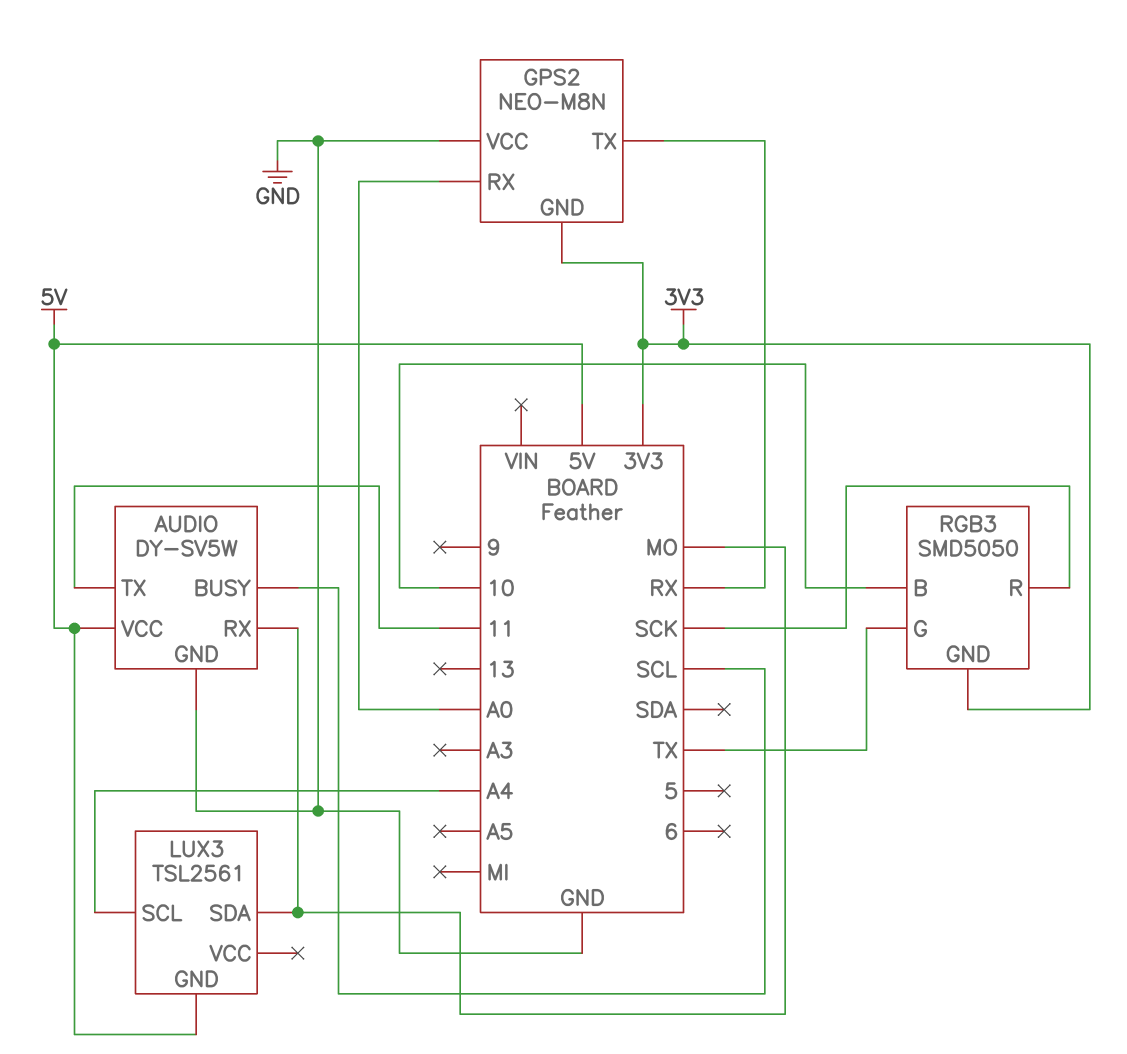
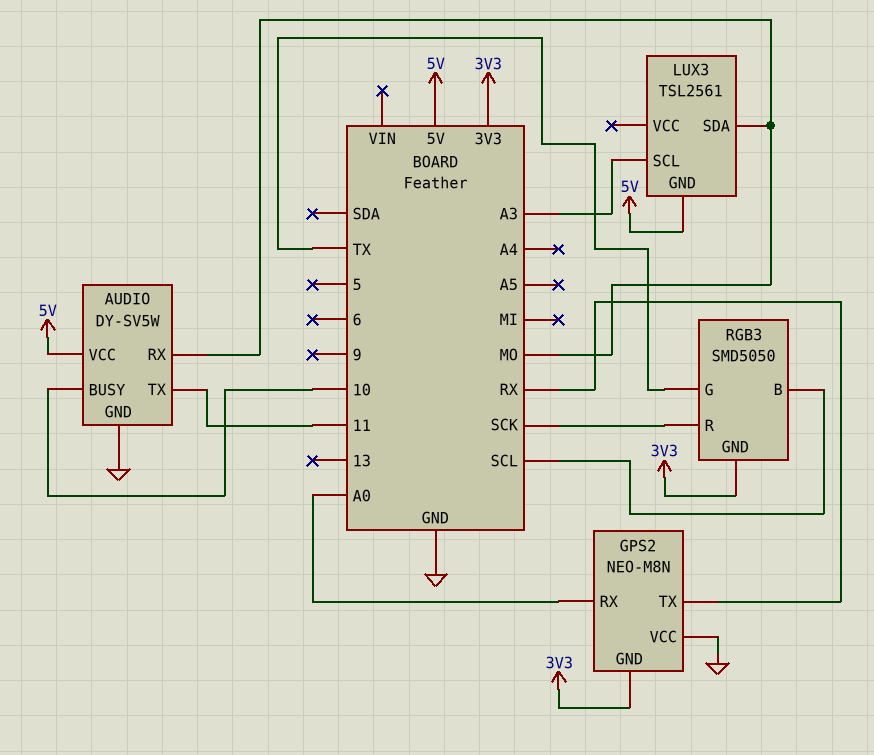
AUDIO pin BUSY: SCL -> 10
LUX3 pin SCL: A4 -> A3
RGB3 pin B: 10 -> SCL

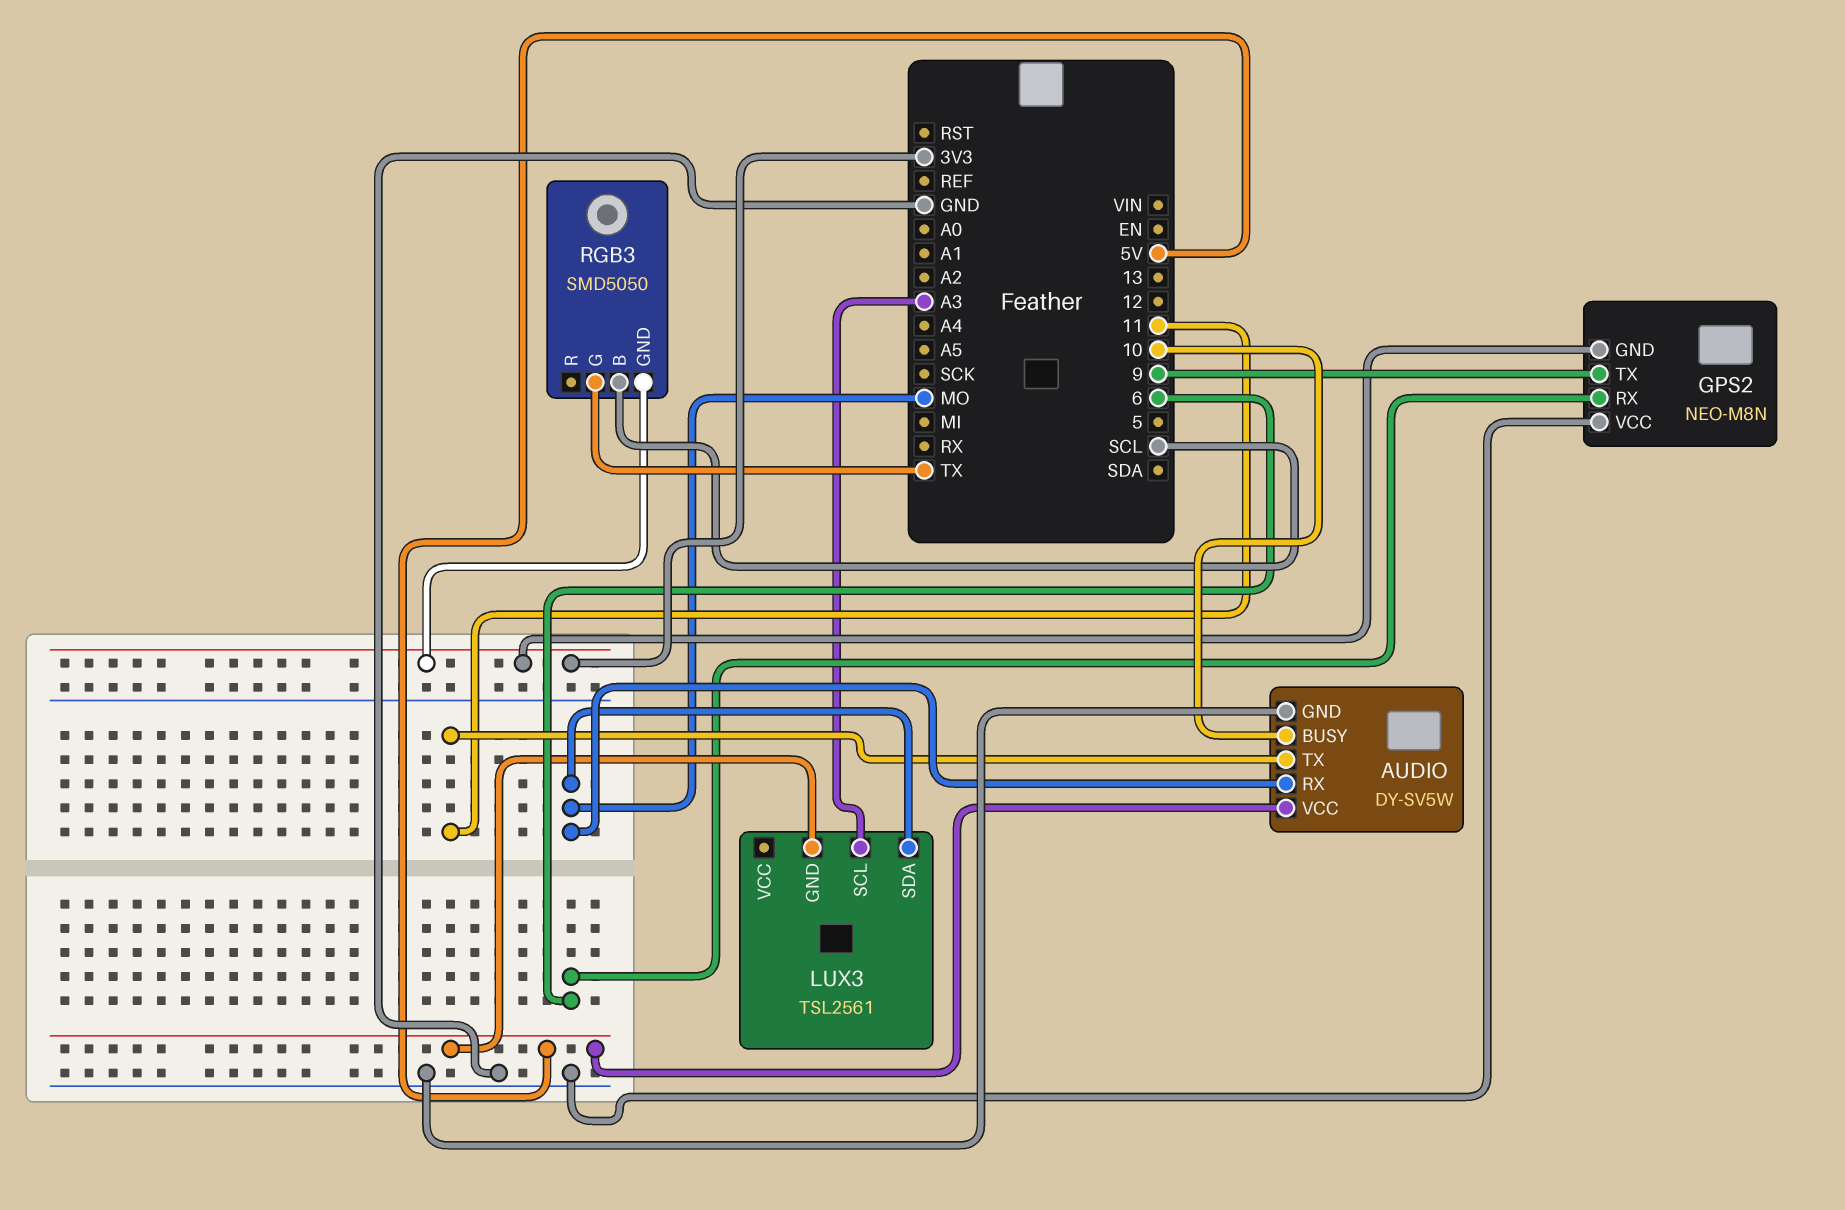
GPS2 pin RX: A0 -> 6
GPS2 pin TX: RX -> 9
RGB3 pin R: SCK -> none

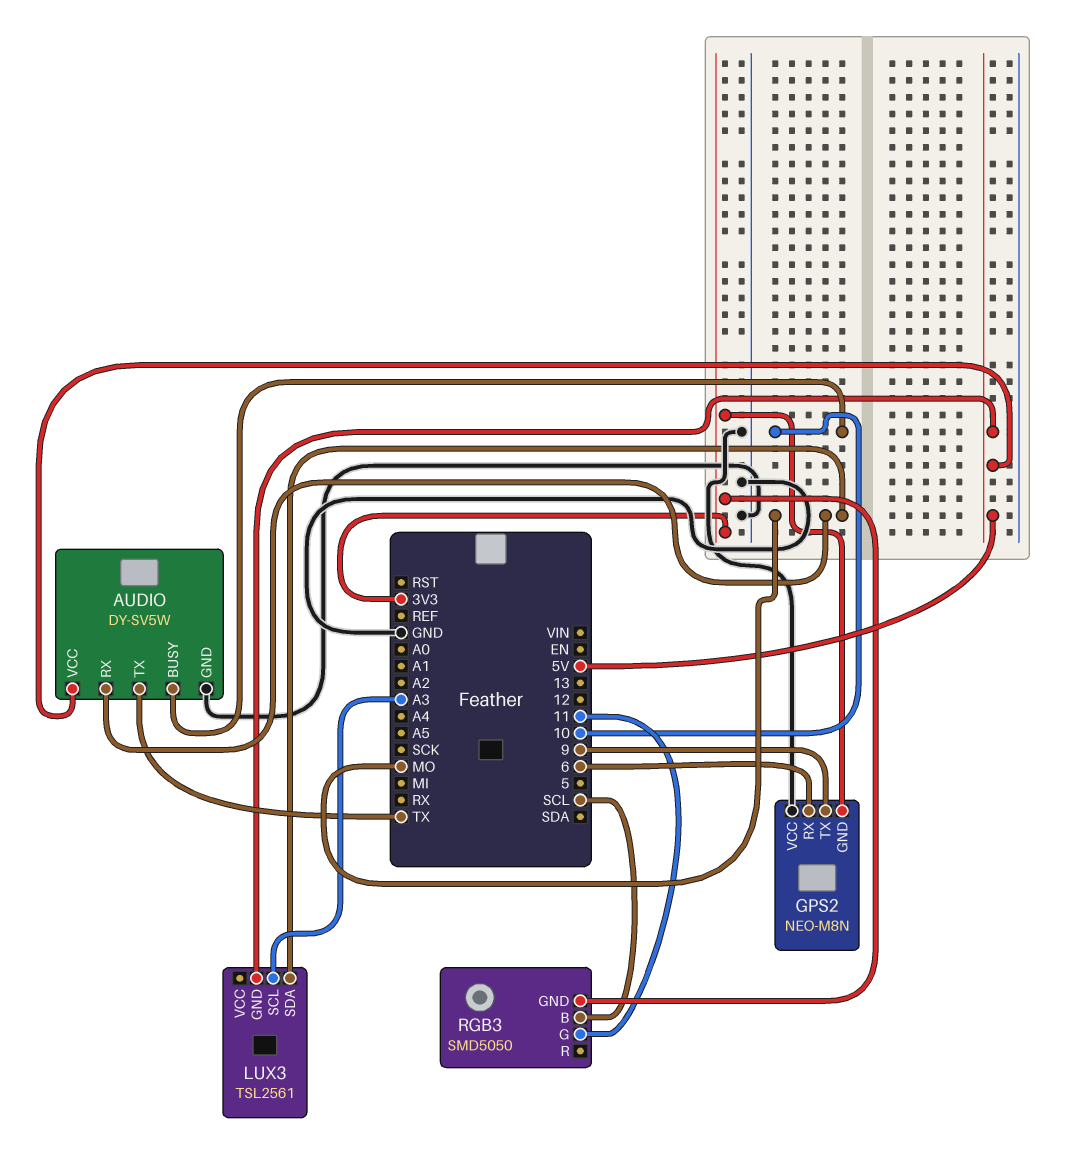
AUDIO pin TX: 11 -> TX
RGB3 pin G: TX -> 11

